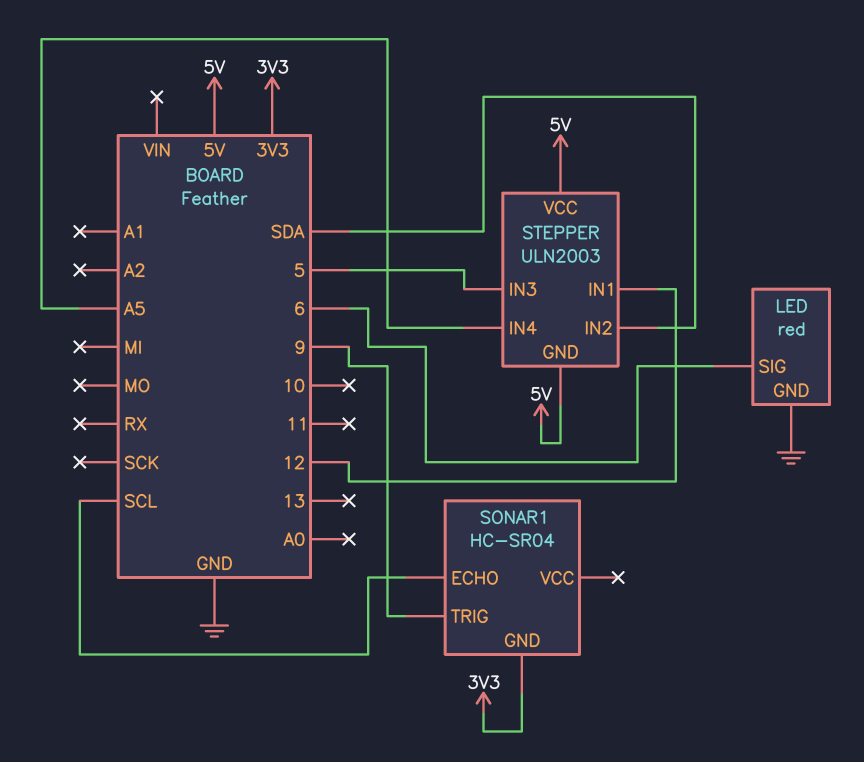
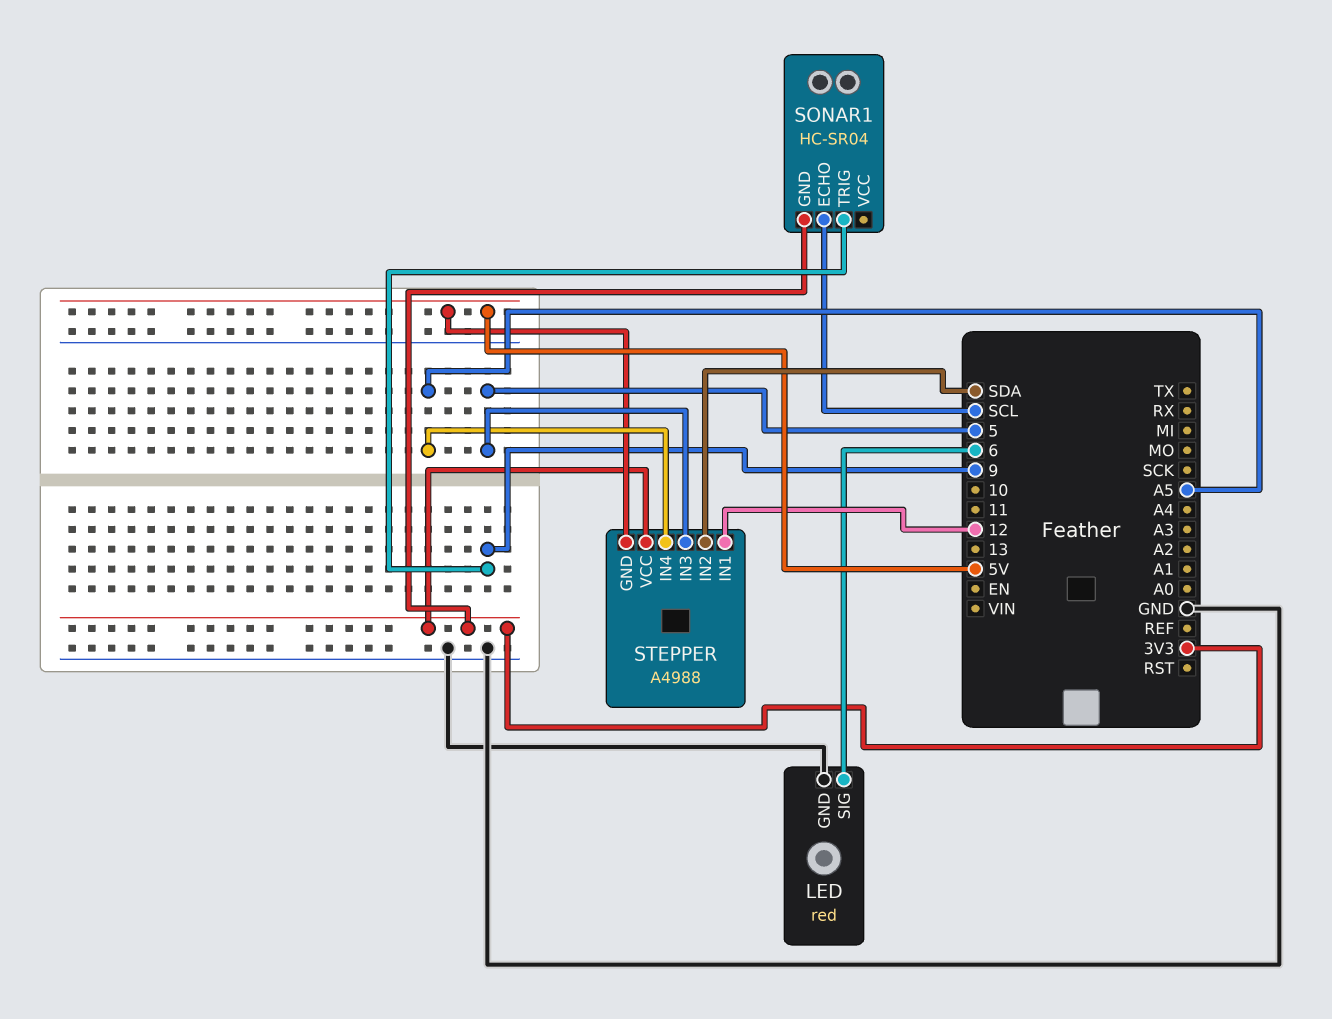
STEPPER: ULN2003 -> A4988
STEPPER pin VCC: 5V -> 3V3

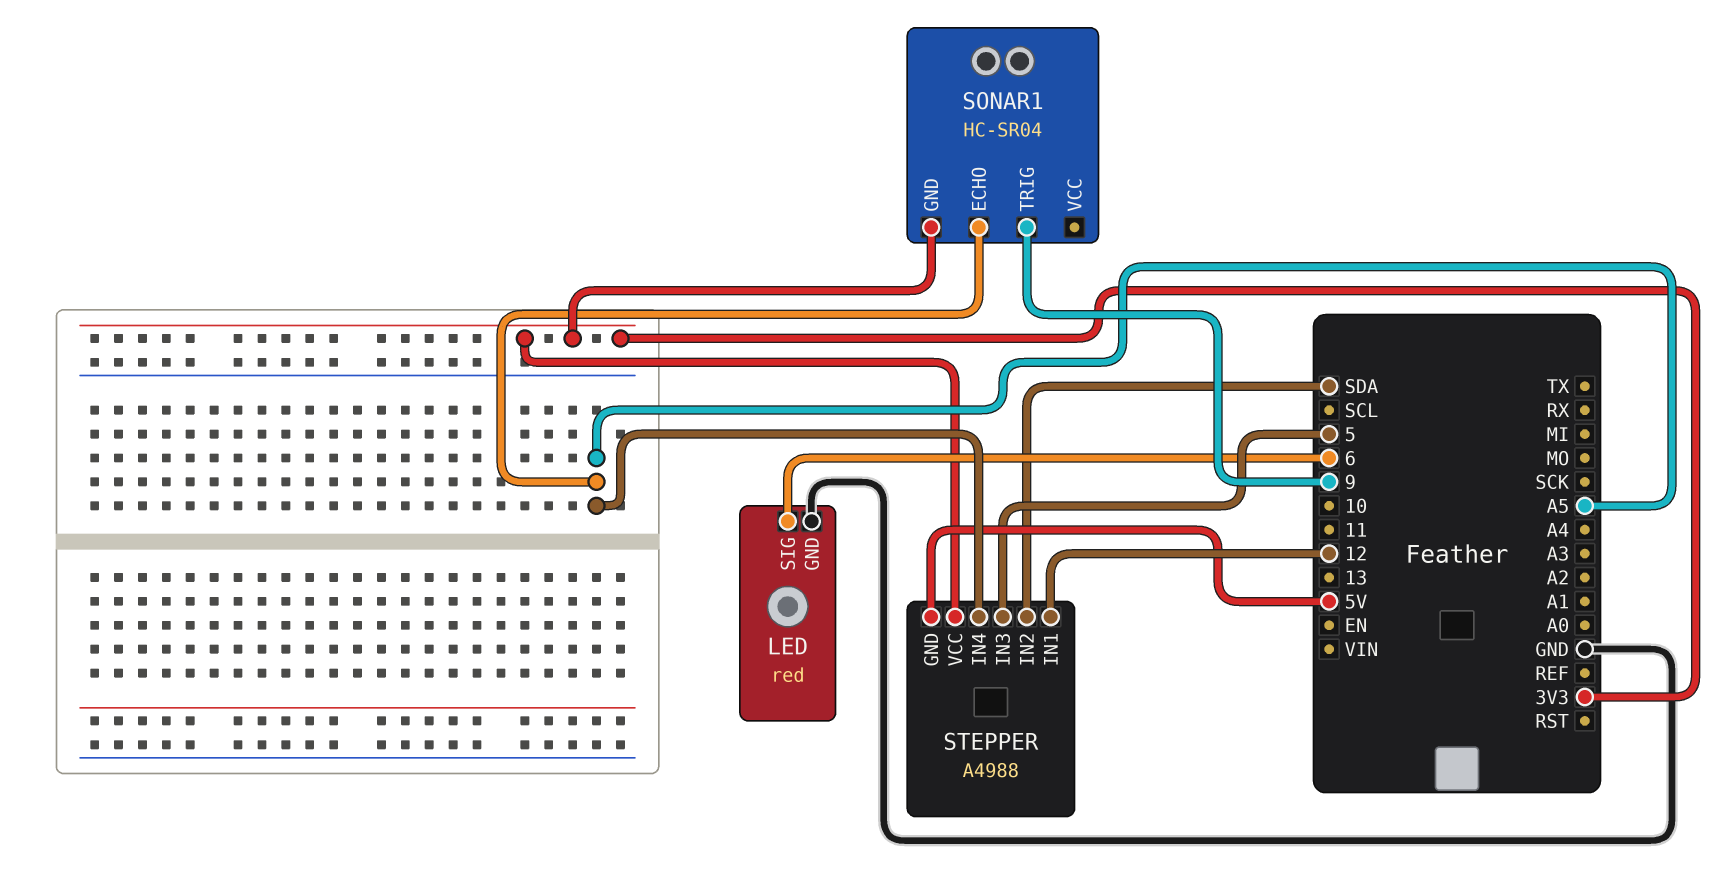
SONAR1 pin ECHO: SCL -> A5

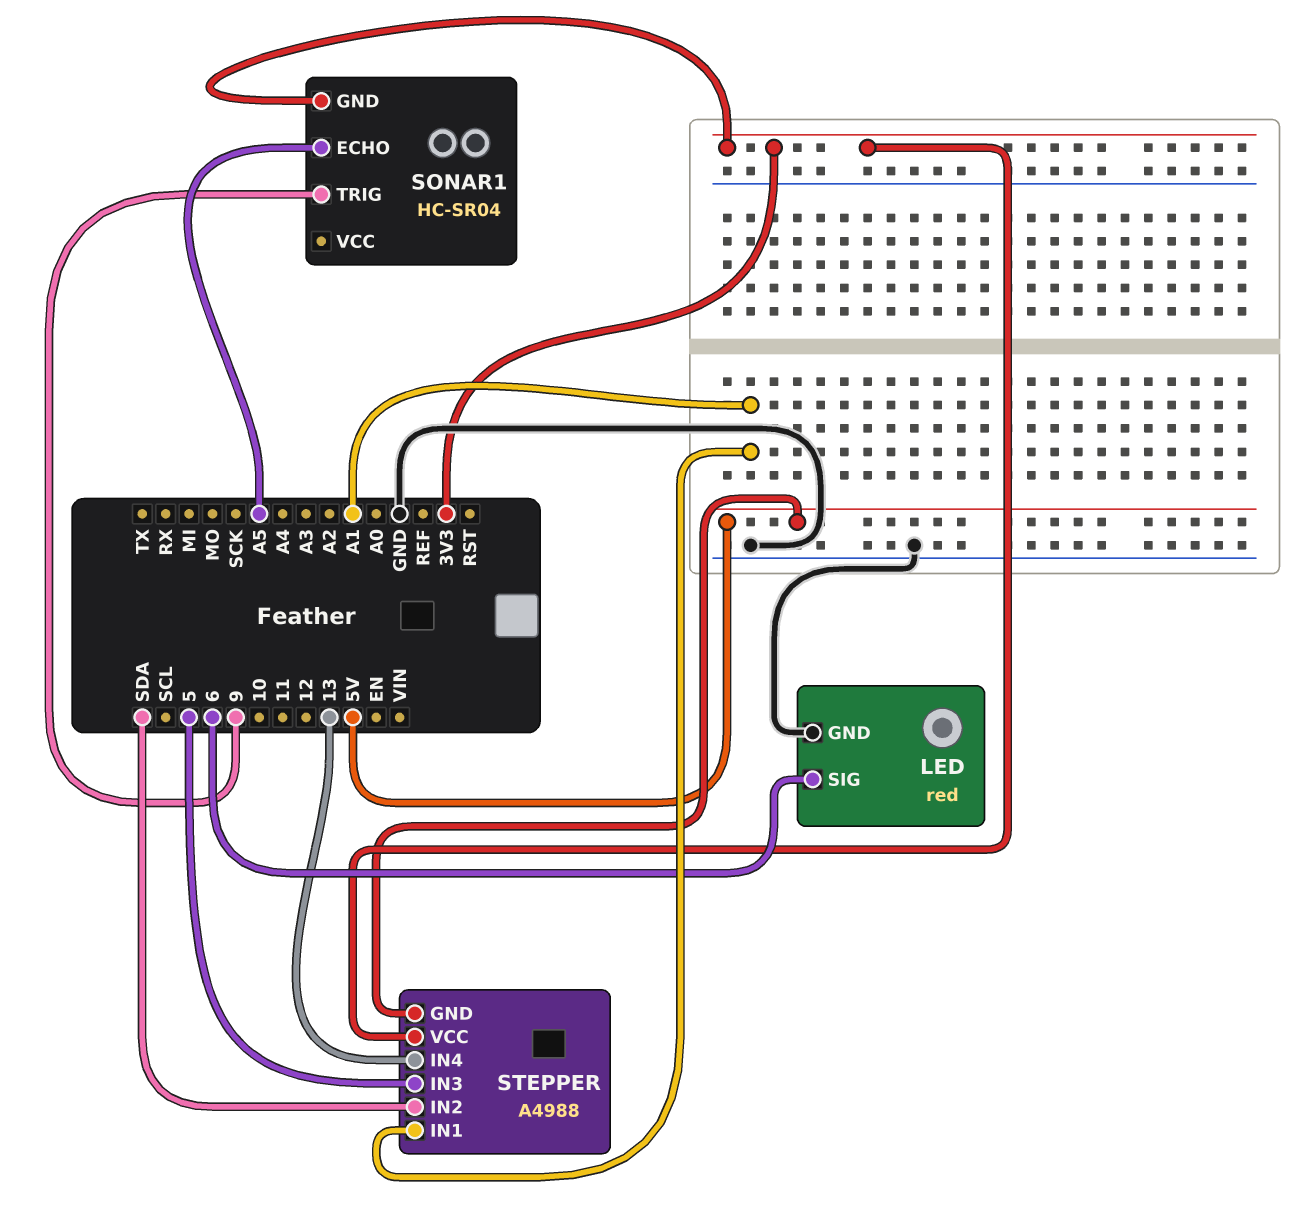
STEPPER pin IN1: 12 -> A1
STEPPER pin IN4: A5 -> 13

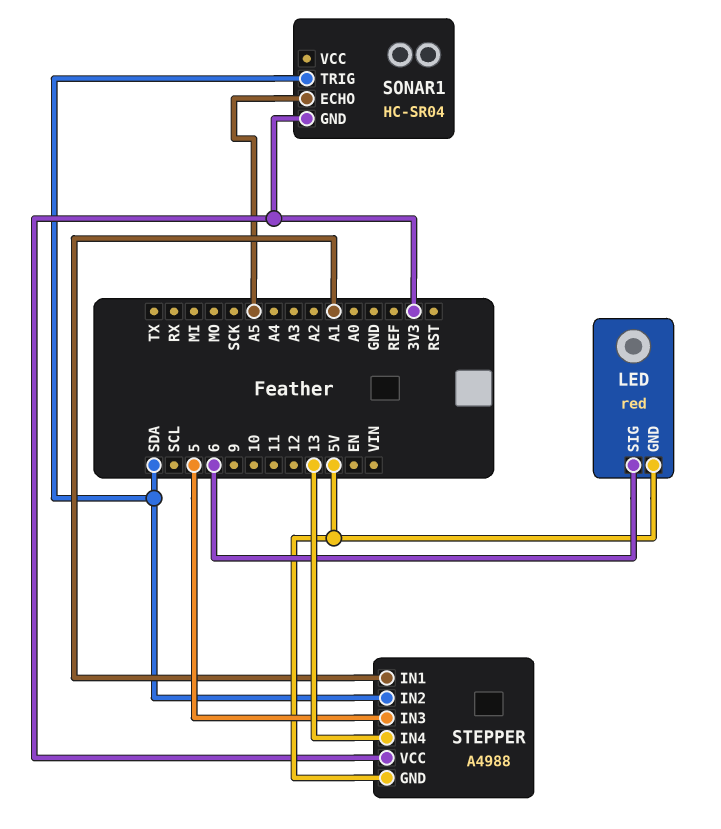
LED pin GND: GND -> 5V
SONAR1 pin TRIG: 9 -> SDA

